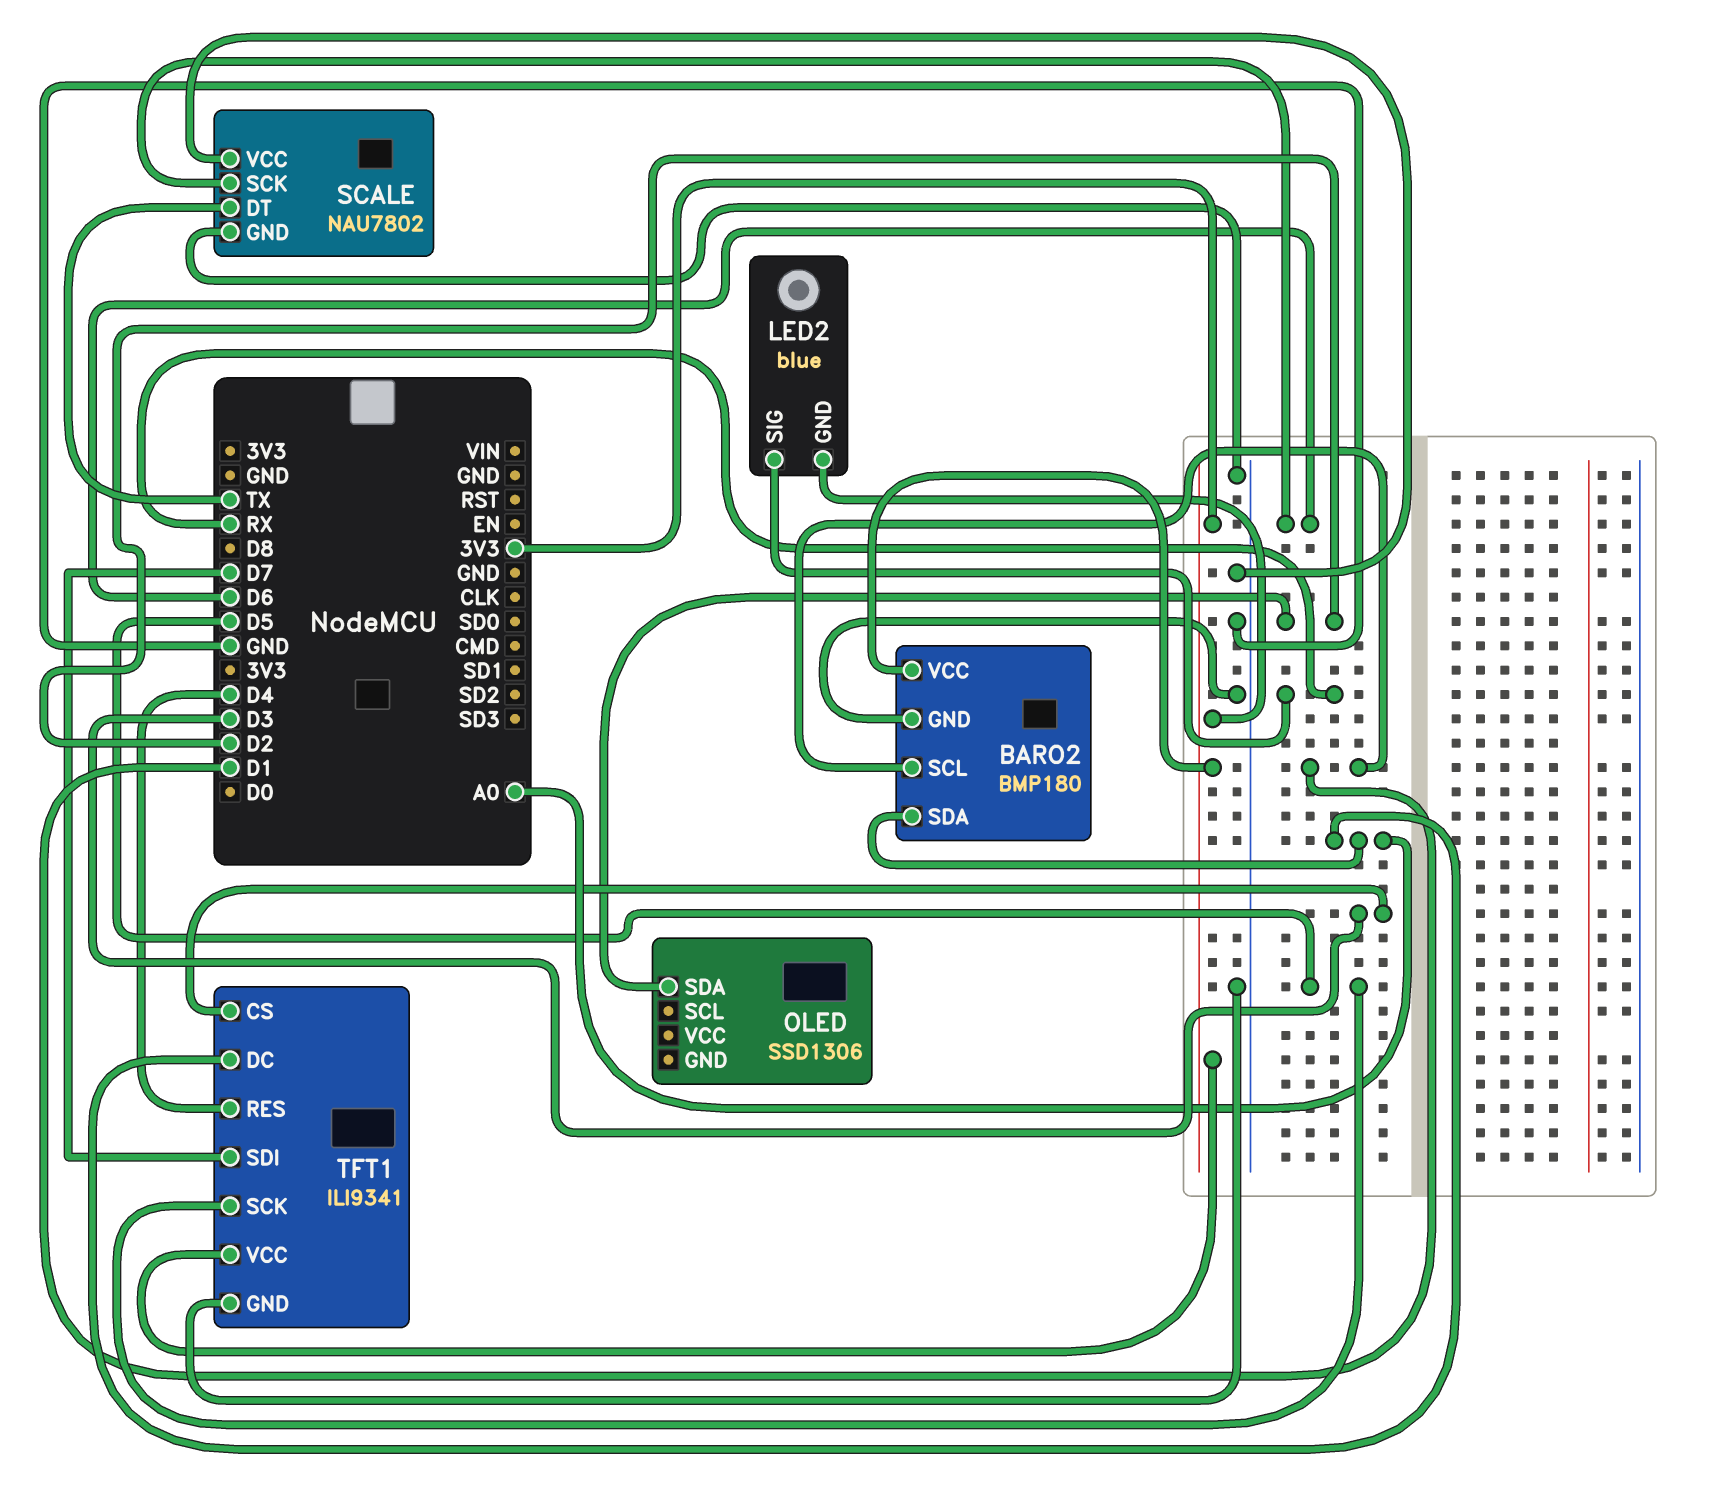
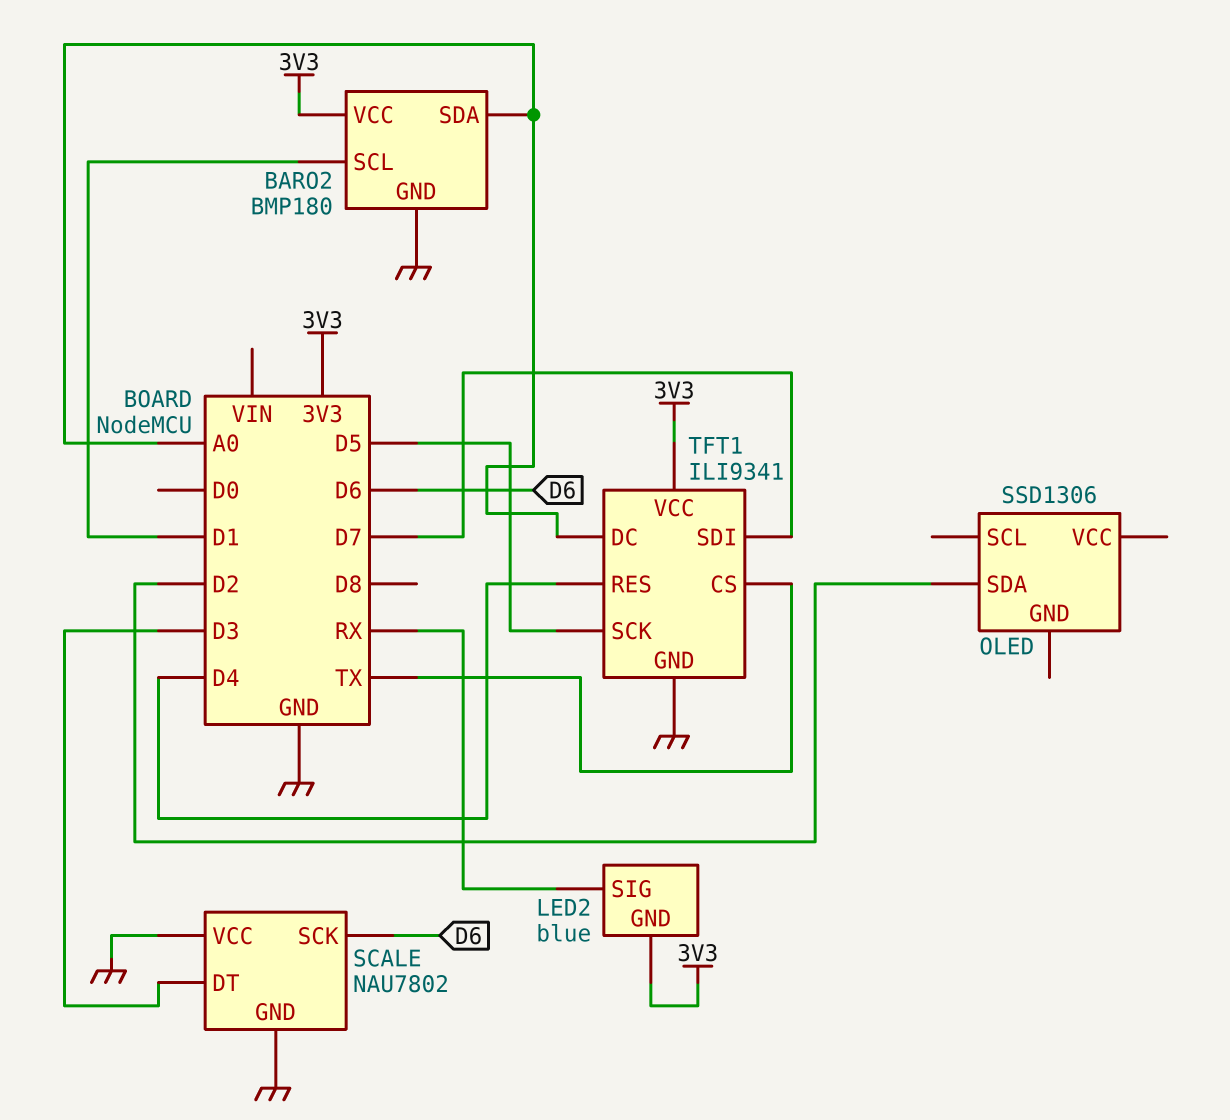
SCALE pin DT: TX -> D3
TFT1 pin CS: D3 -> TX

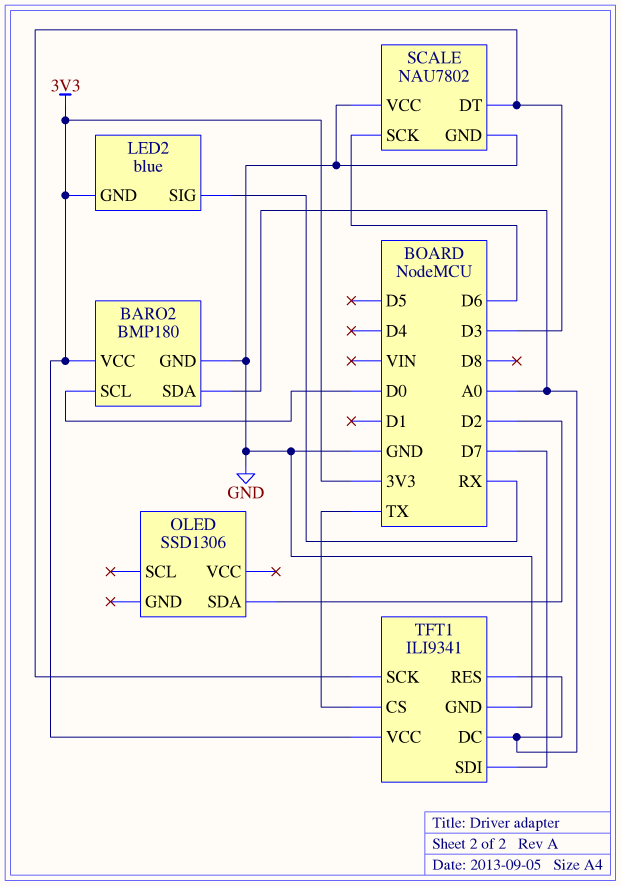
BARO2 pin SCL: D1 -> D0
TFT1 pin RES: D4 -> A0
TFT1 pin SCK: D5 -> D3

